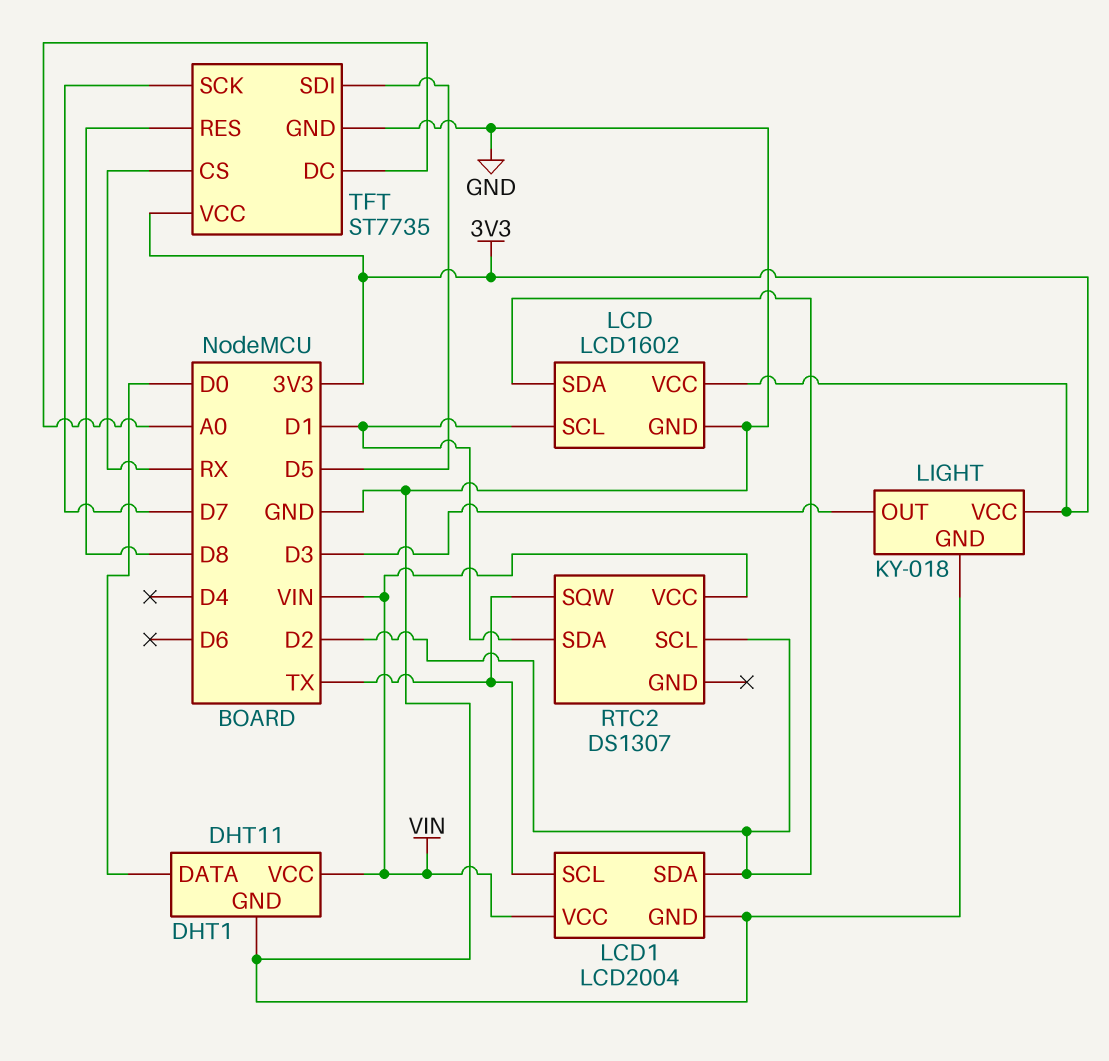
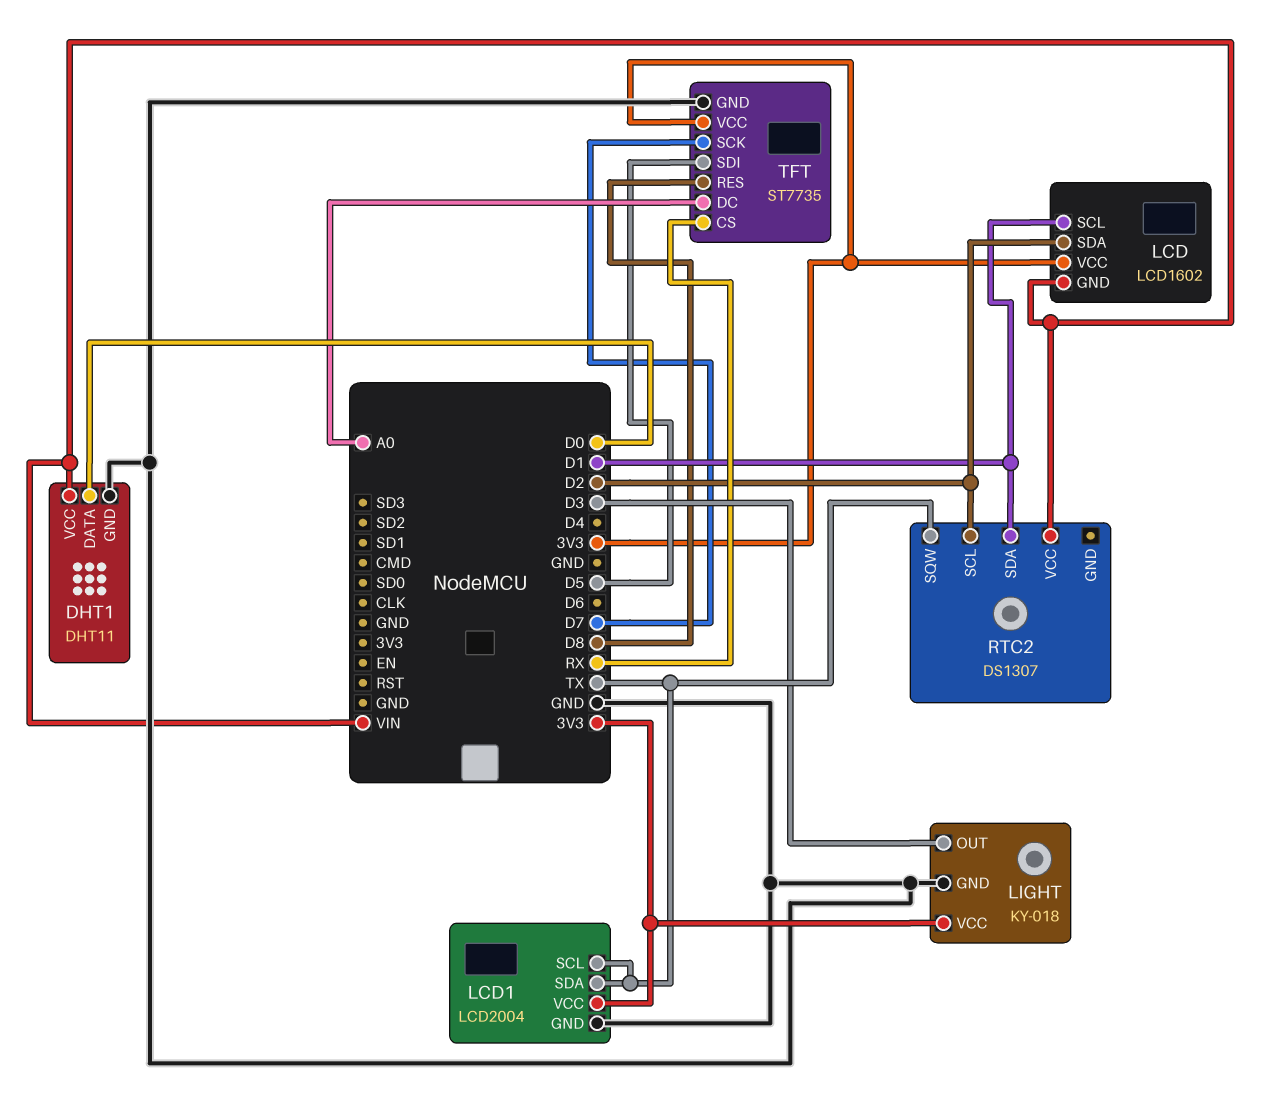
LCD pin GND: GND -> VIN
LCD1 pin SDA: D2 -> TX
LCD1 pin VCC: VIN -> 3V3

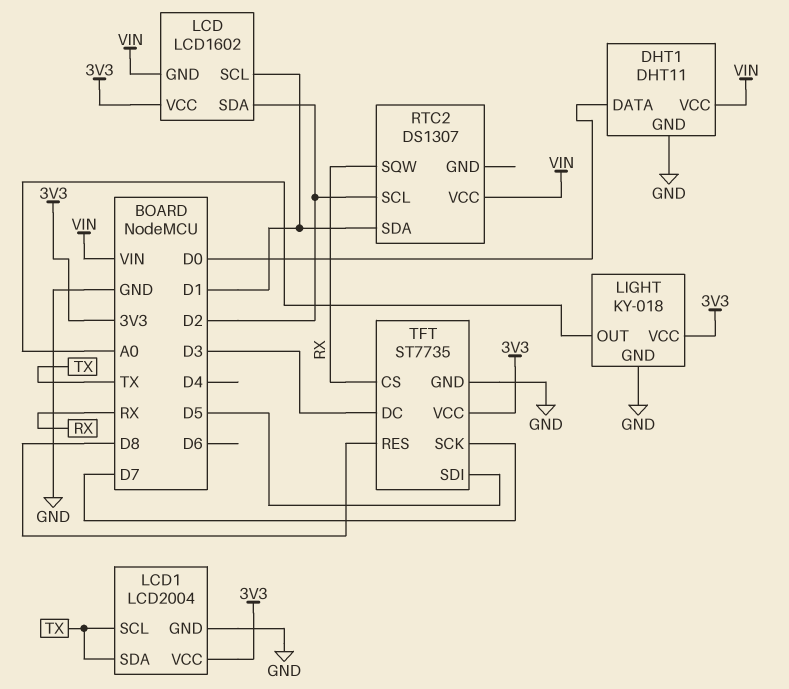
LIGHT pin OUT: D3 -> A0
RTC2 pin SQW: TX -> RX
TFT pin DC: A0 -> D3

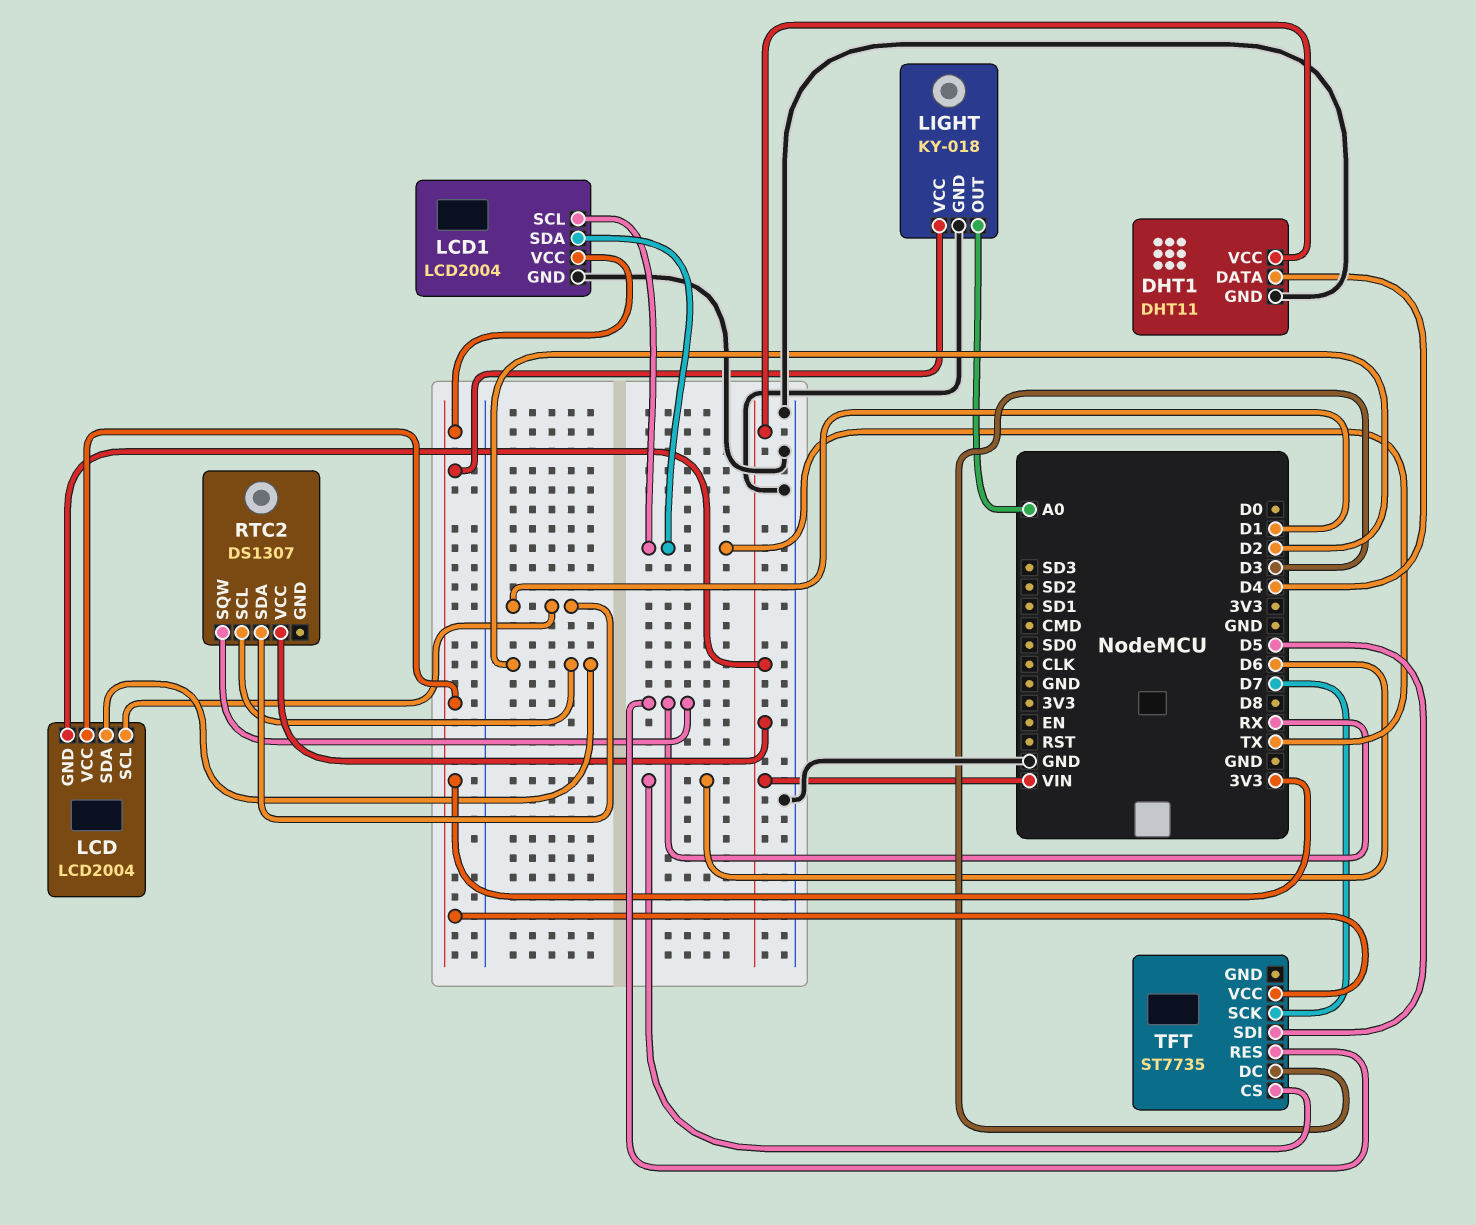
DHT1 pin DATA: D0 -> D4
LCD: LCD1602 -> LCD2004
TFT pin CS: RX -> D6
TFT pin GND: GND -> none
TFT pin RES: D8 -> RX

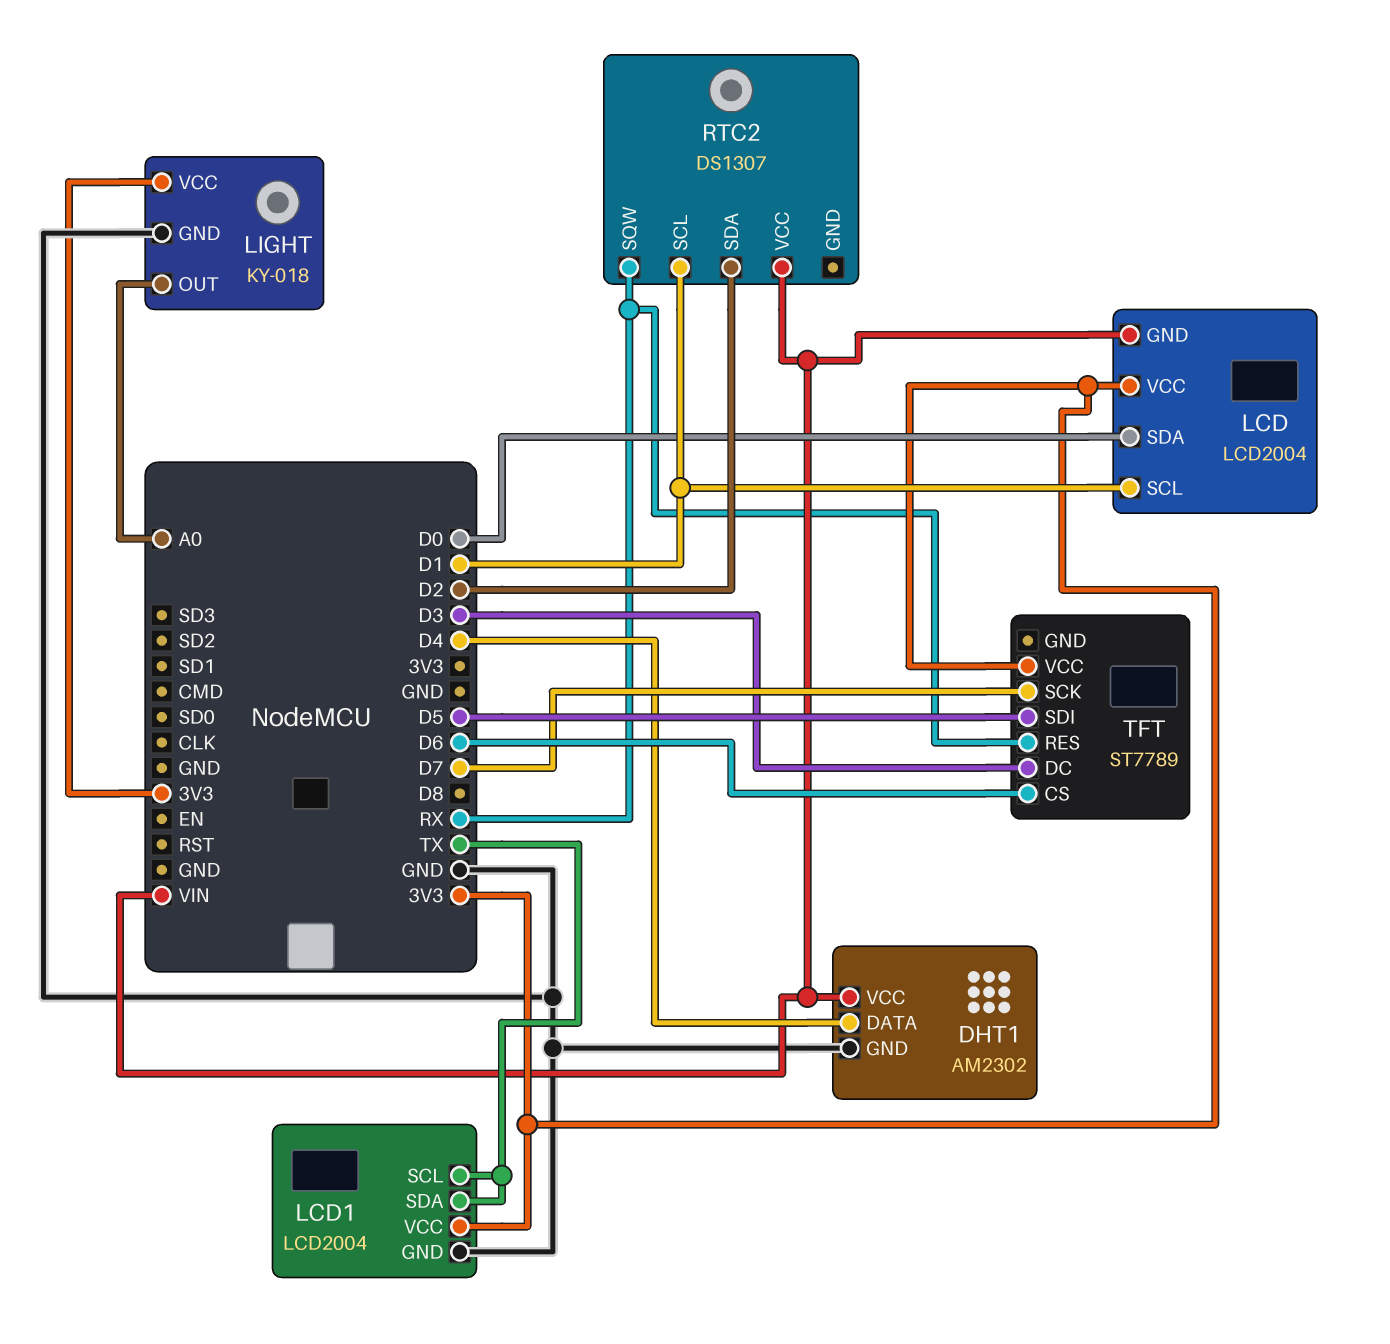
DHT1: DHT11 -> AM2302
LCD pin SDA: D2 -> D0
RTC2 pin SCL: D2 -> D1
RTC2 pin SDA: D1 -> D2
TFT: ST7735 -> ST7789

